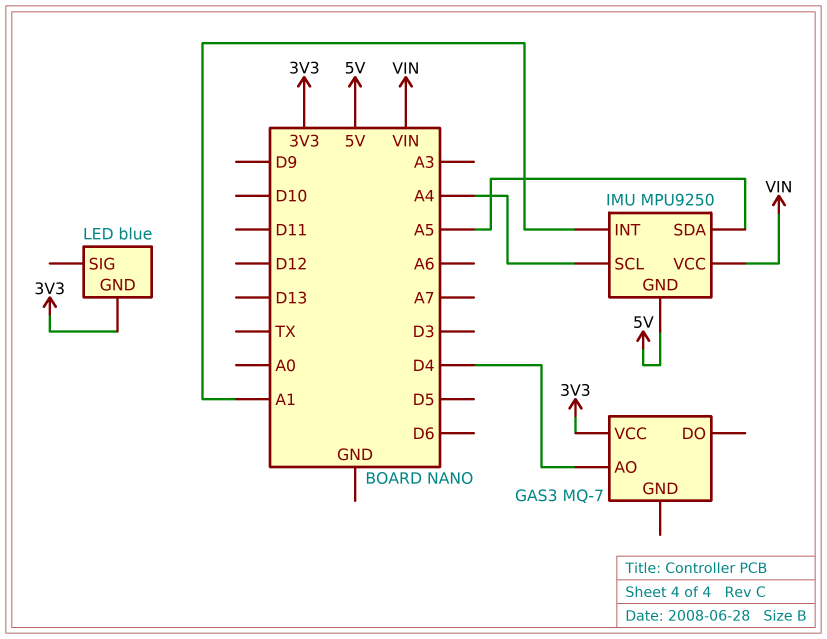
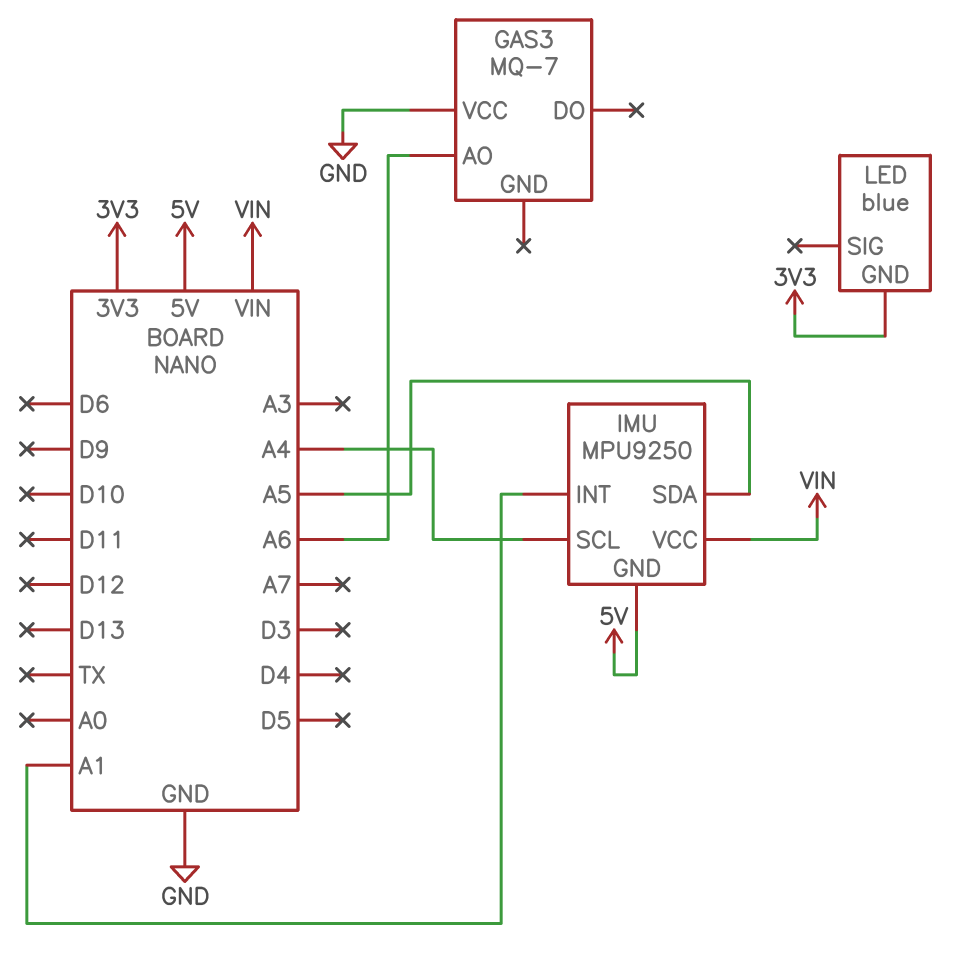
GAS3 pin AO: D4 -> A6
GAS3 pin VCC: 3V3 -> GND

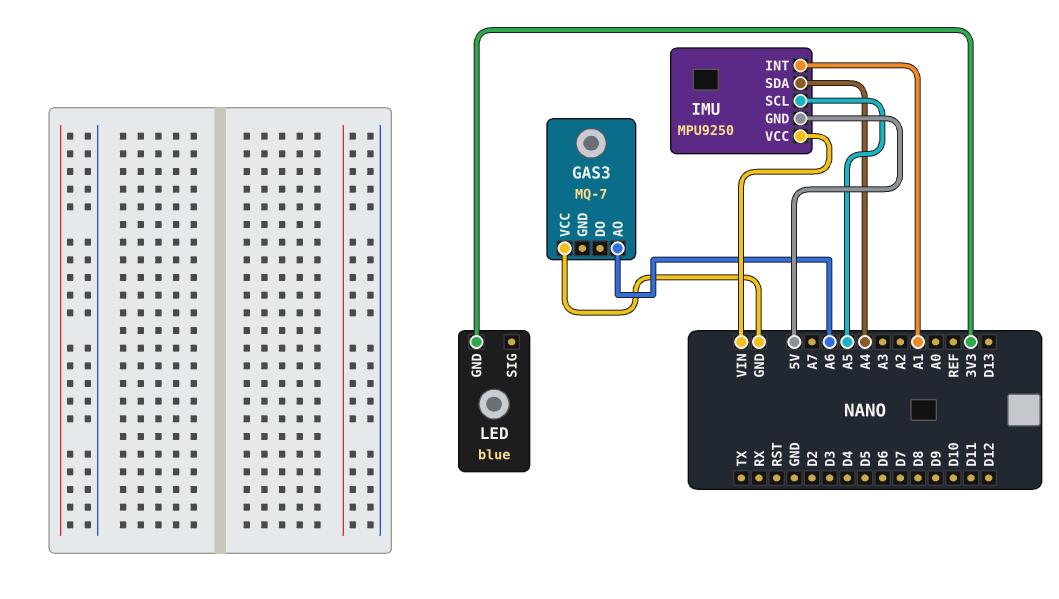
IMU pin SCL: A4 -> A5
IMU pin SDA: A5 -> A4

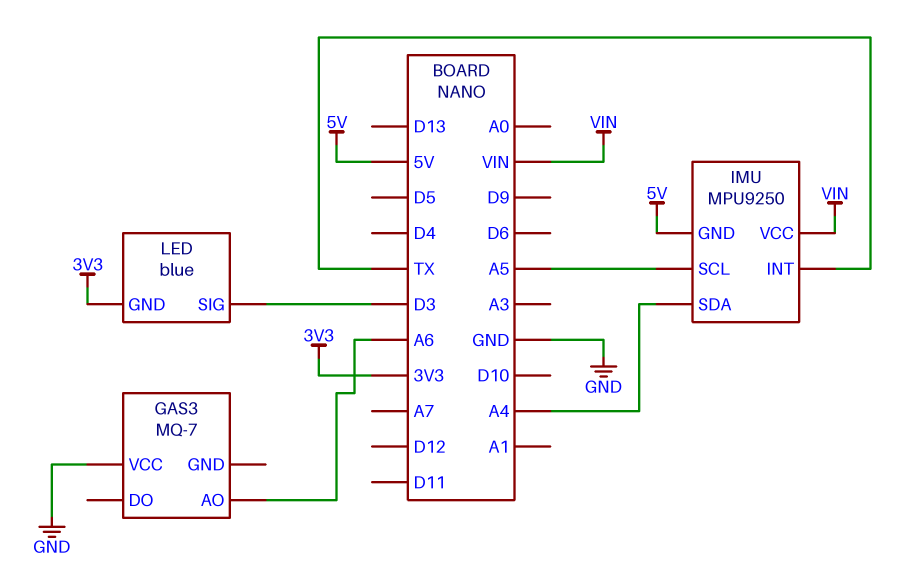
IMU pin INT: A1 -> TX
LED pin SIG: none -> D3

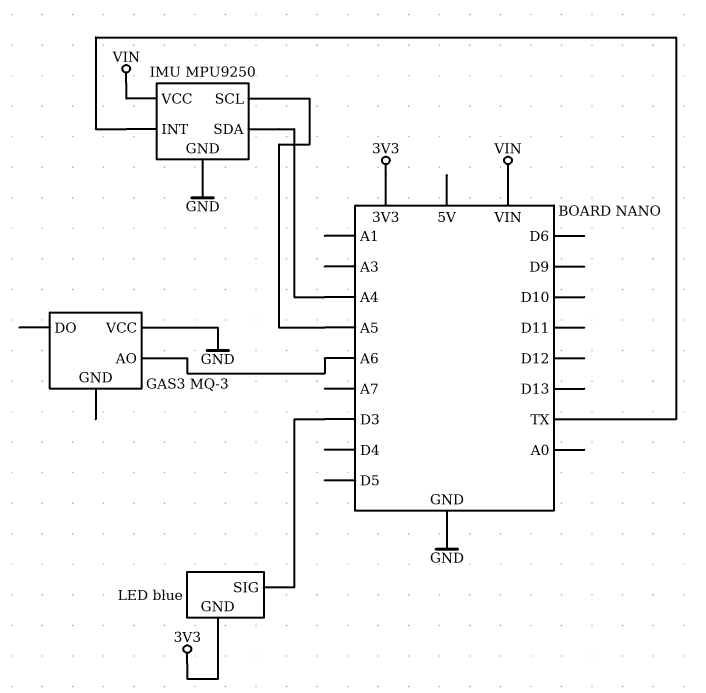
GAS3: MQ-7 -> MQ-3
IMU pin GND: 5V -> GND

